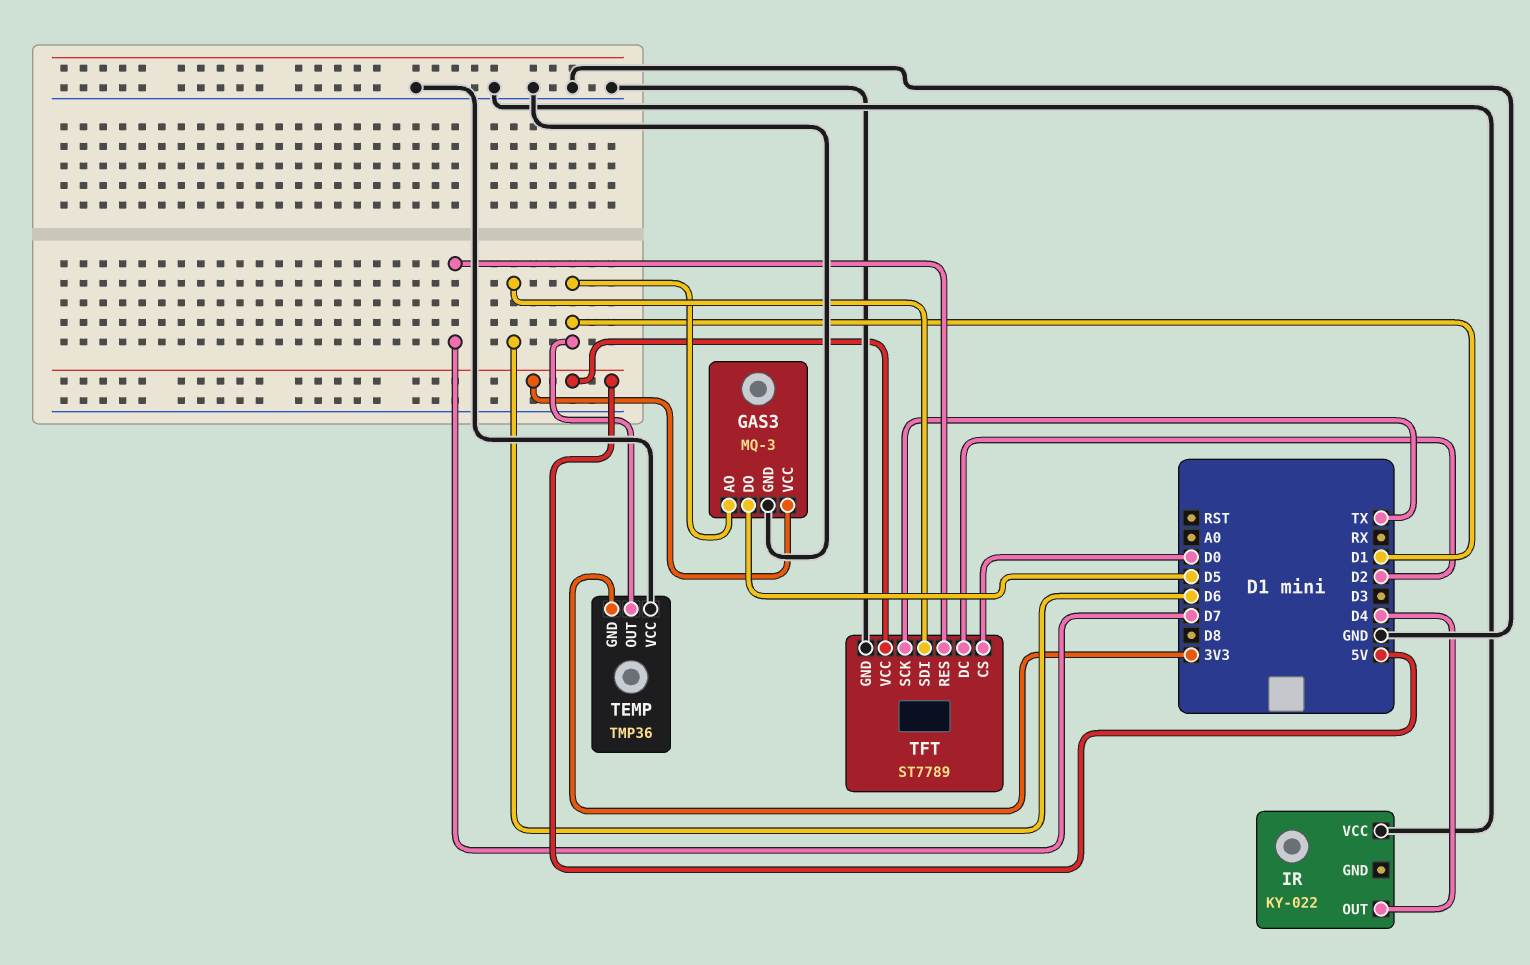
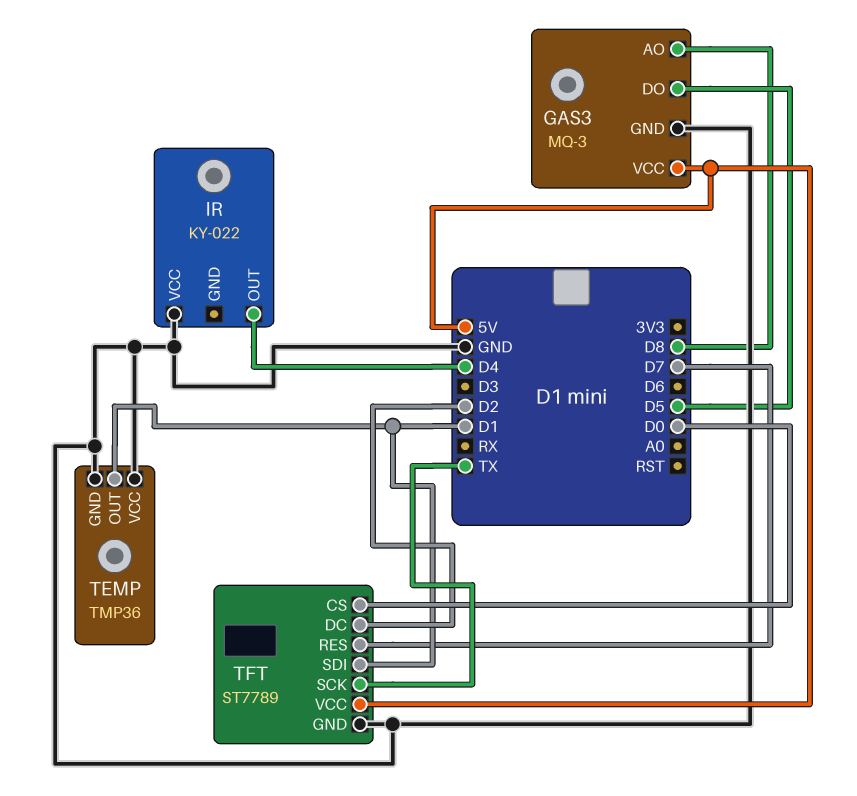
GAS3 pin AO: D1 -> D8
TEMP pin GND: 3V3 -> GND
TFT pin SDI: D6 -> D1

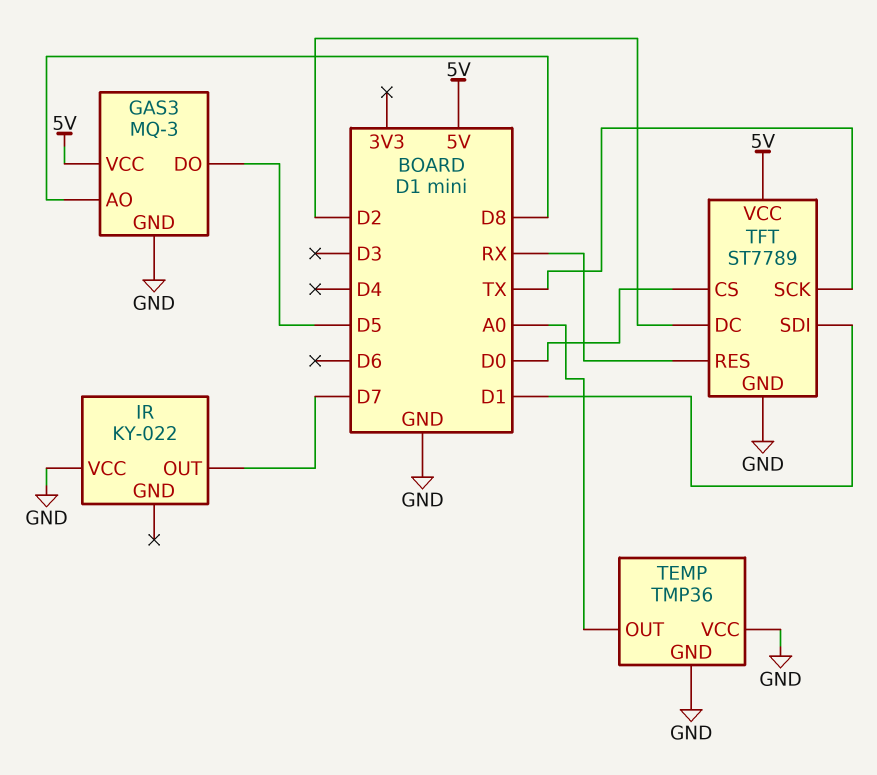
IR pin OUT: D4 -> D7
TEMP pin OUT: D1 -> A0
TFT pin RES: D7 -> RX

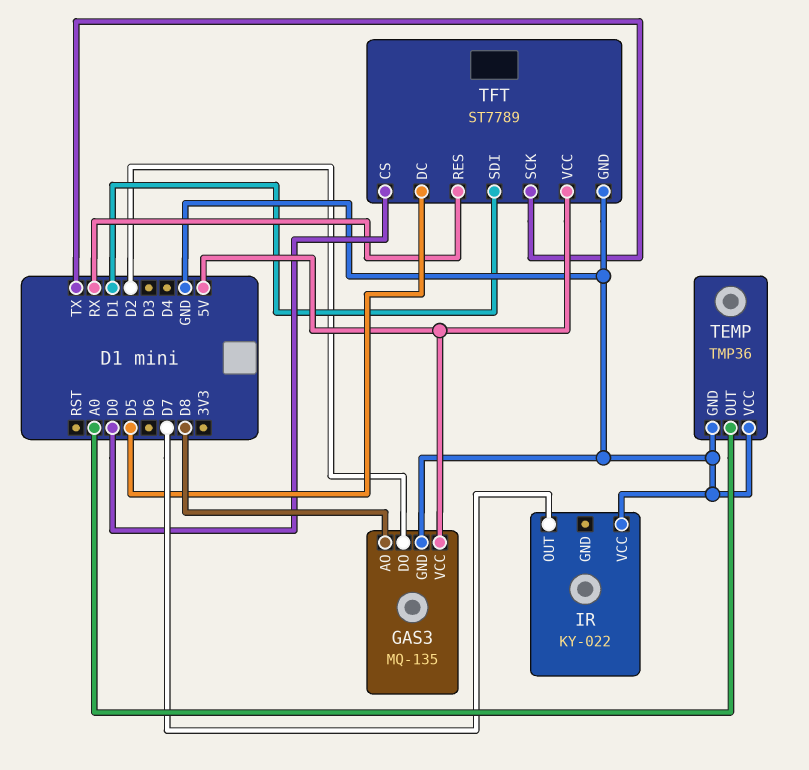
GAS3: MQ-3 -> MQ-135
GAS3 pin DO: D5 -> D2
TFT pin DC: D2 -> D5

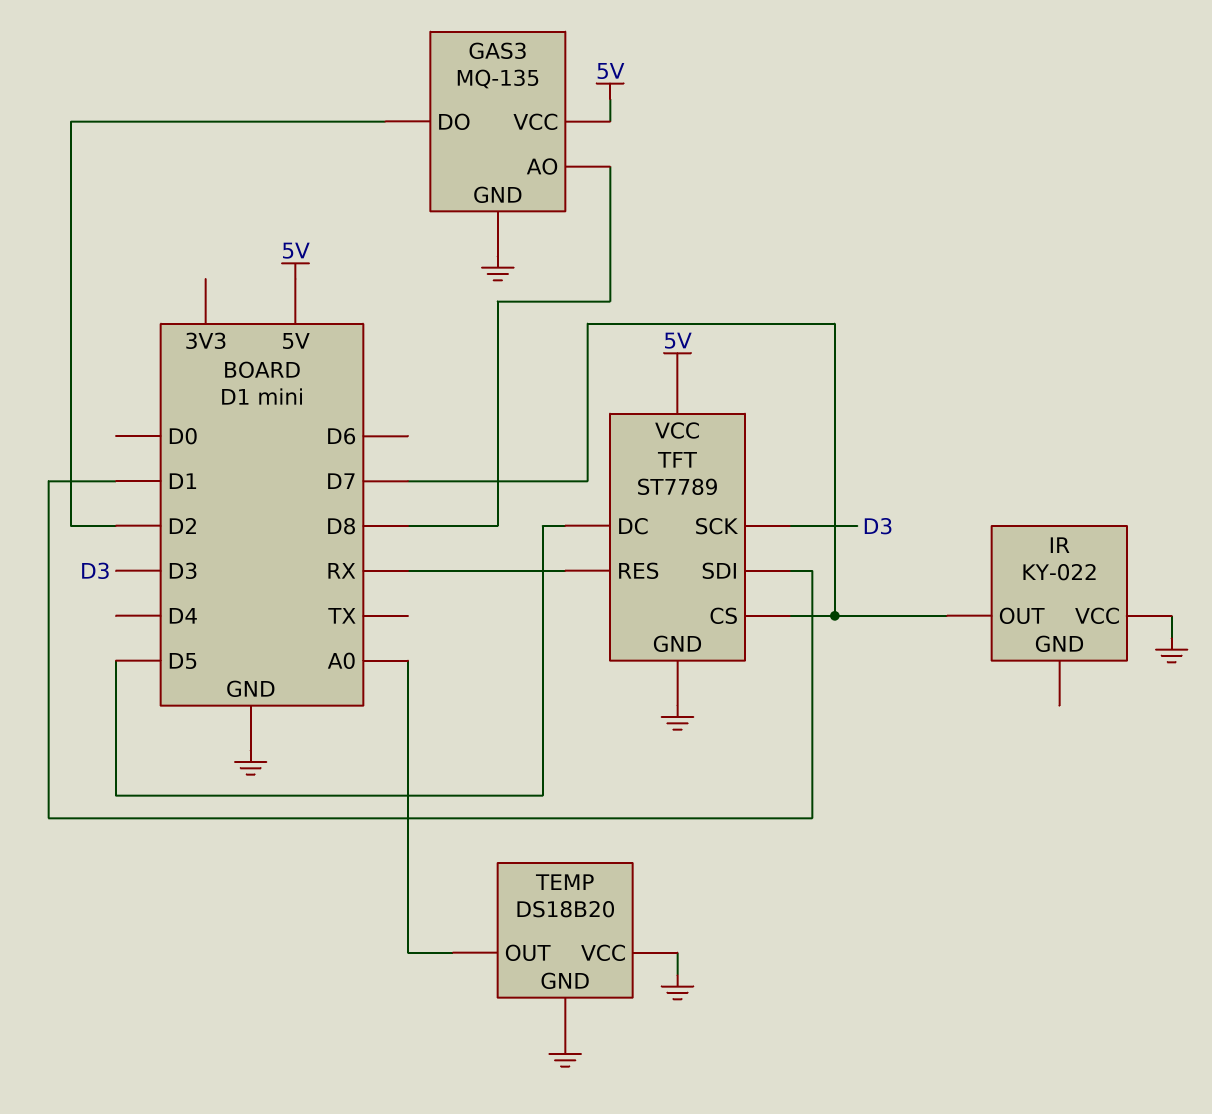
TEMP: TMP36 -> DS18B20
TFT pin CS: D0 -> D7
TFT pin SCK: TX -> D3

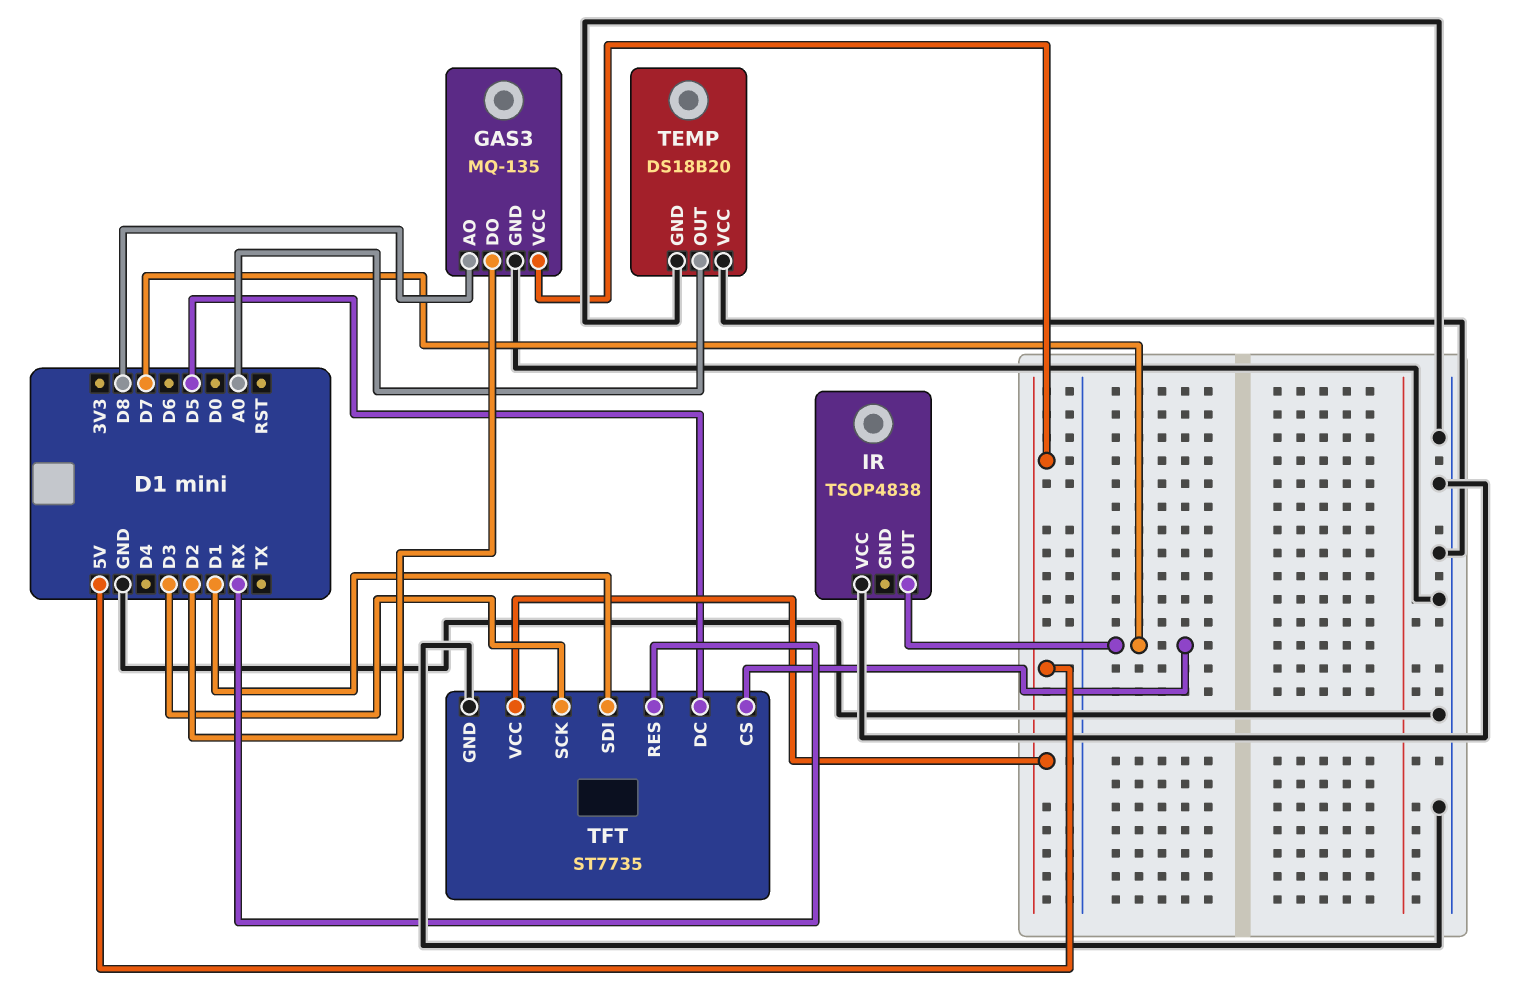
IR: KY-022 -> TSOP4838
TFT: ST7789 -> ST7735

